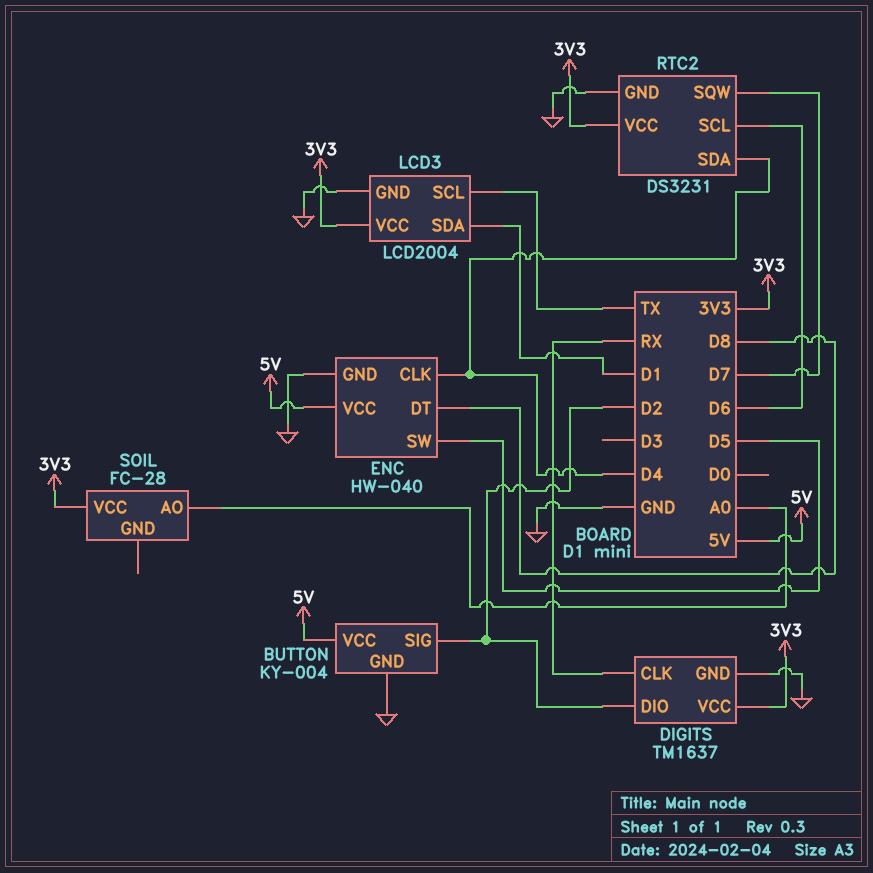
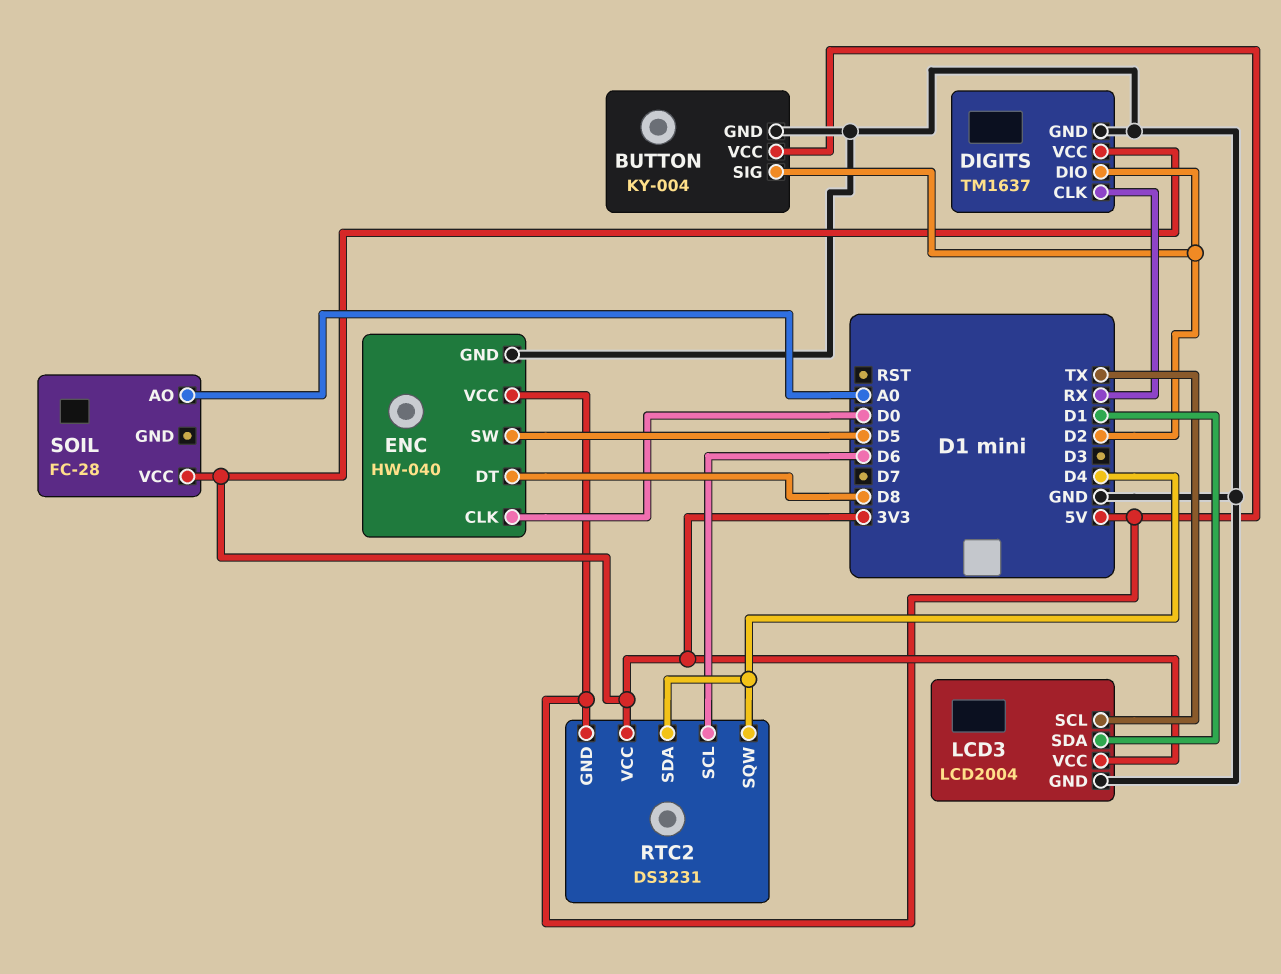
ENC pin CLK: D4 -> D0
RTC2 pin GND: GND -> 5V
RTC2 pin SQW: D7 -> D4

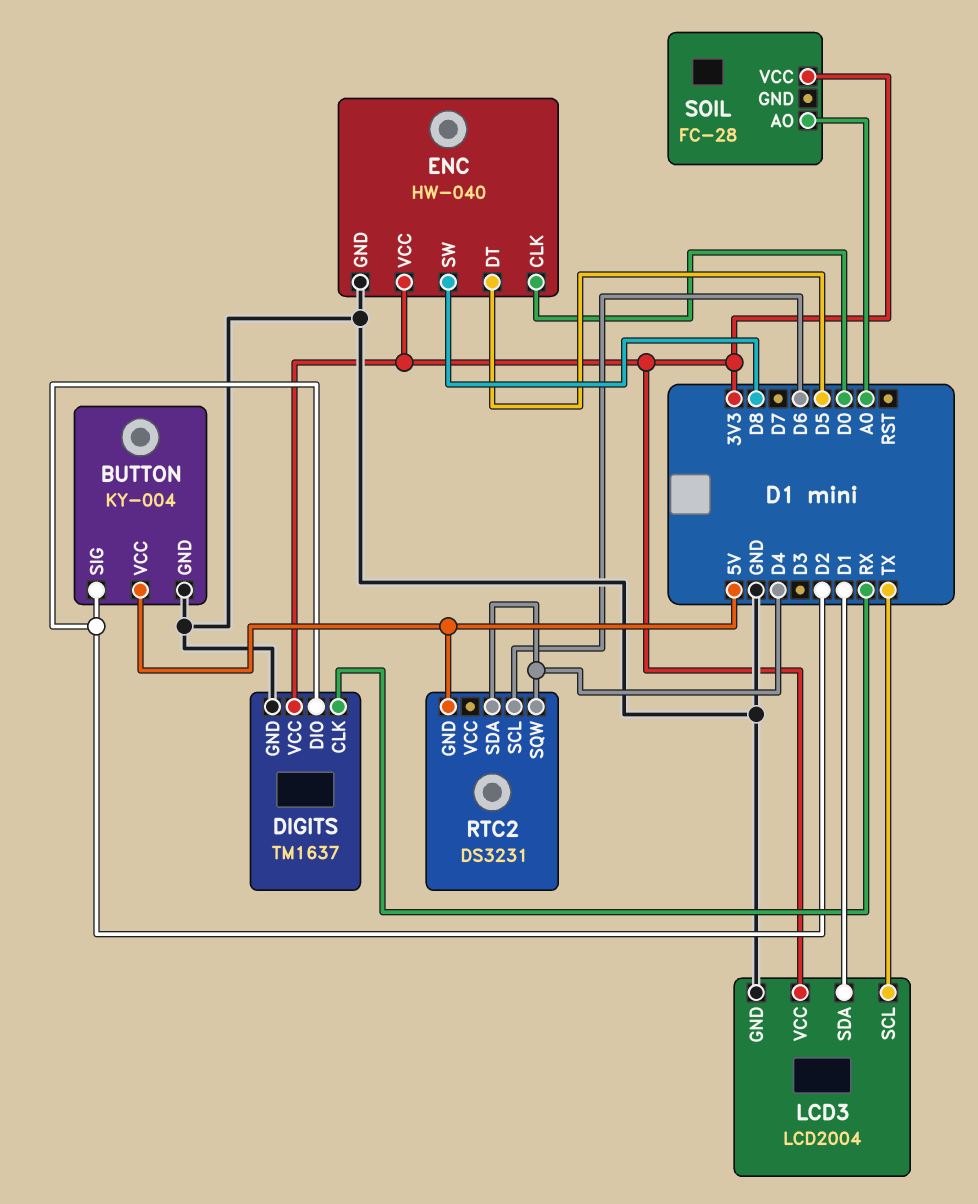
ENC pin DT: D8 -> D5
ENC pin SW: D5 -> D8
ENC pin VCC: 5V -> 3V3
RTC2 pin VCC: 3V3 -> none

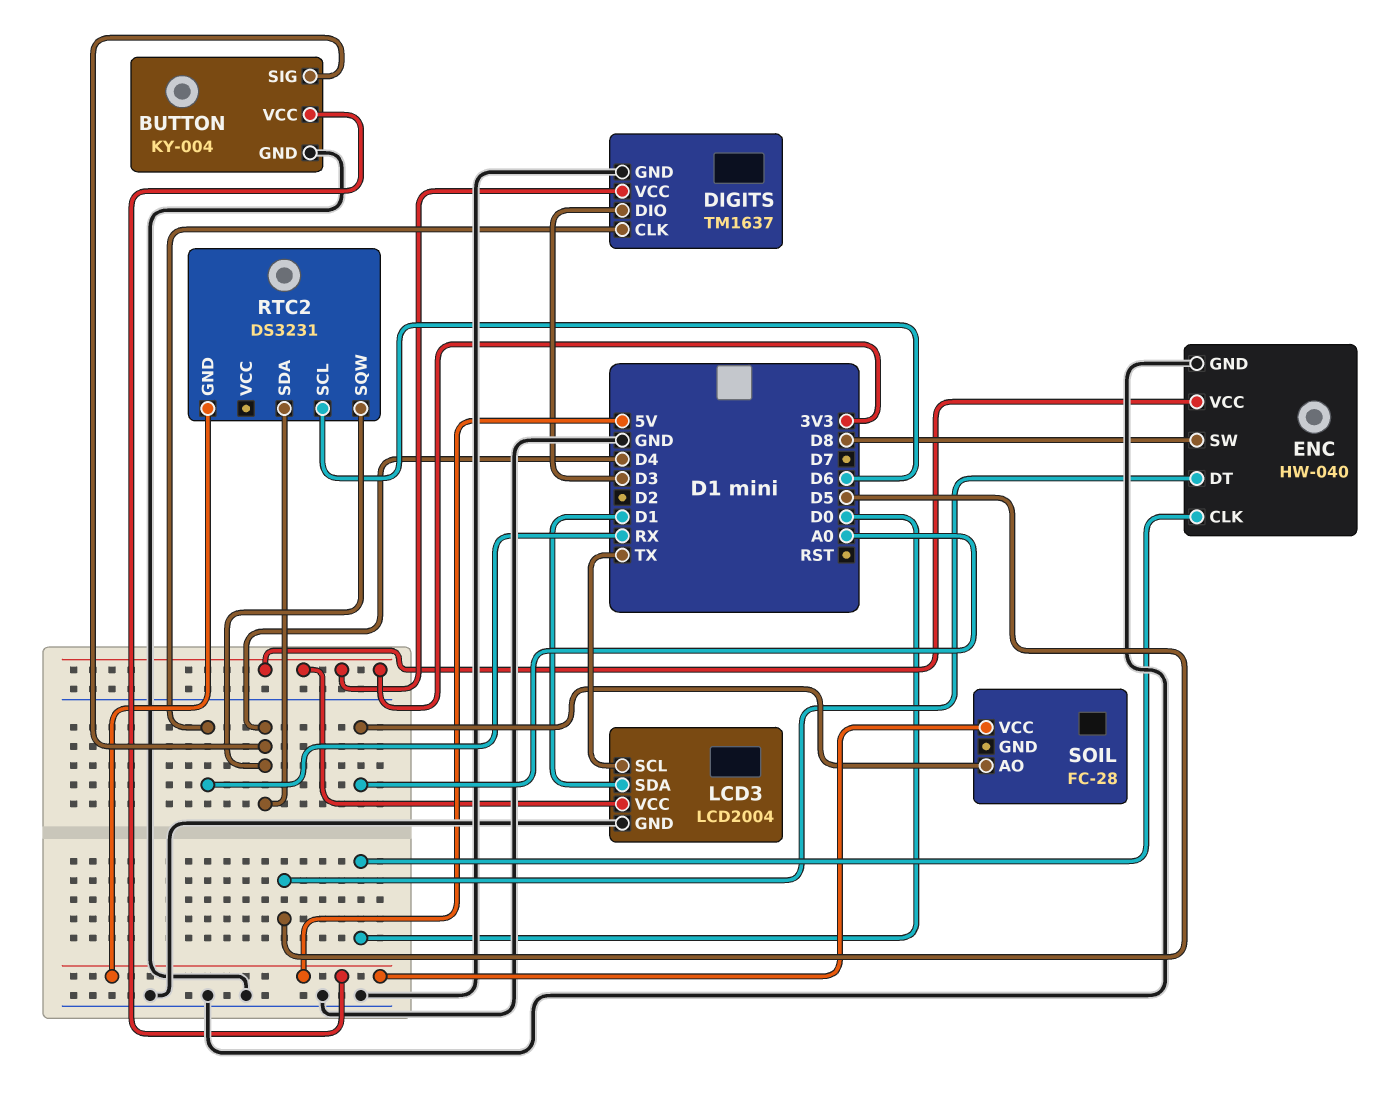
BUTTON pin SIG: D2 -> D4
DIGITS pin DIO: D2 -> D3
SOIL pin VCC: 3V3 -> 5V

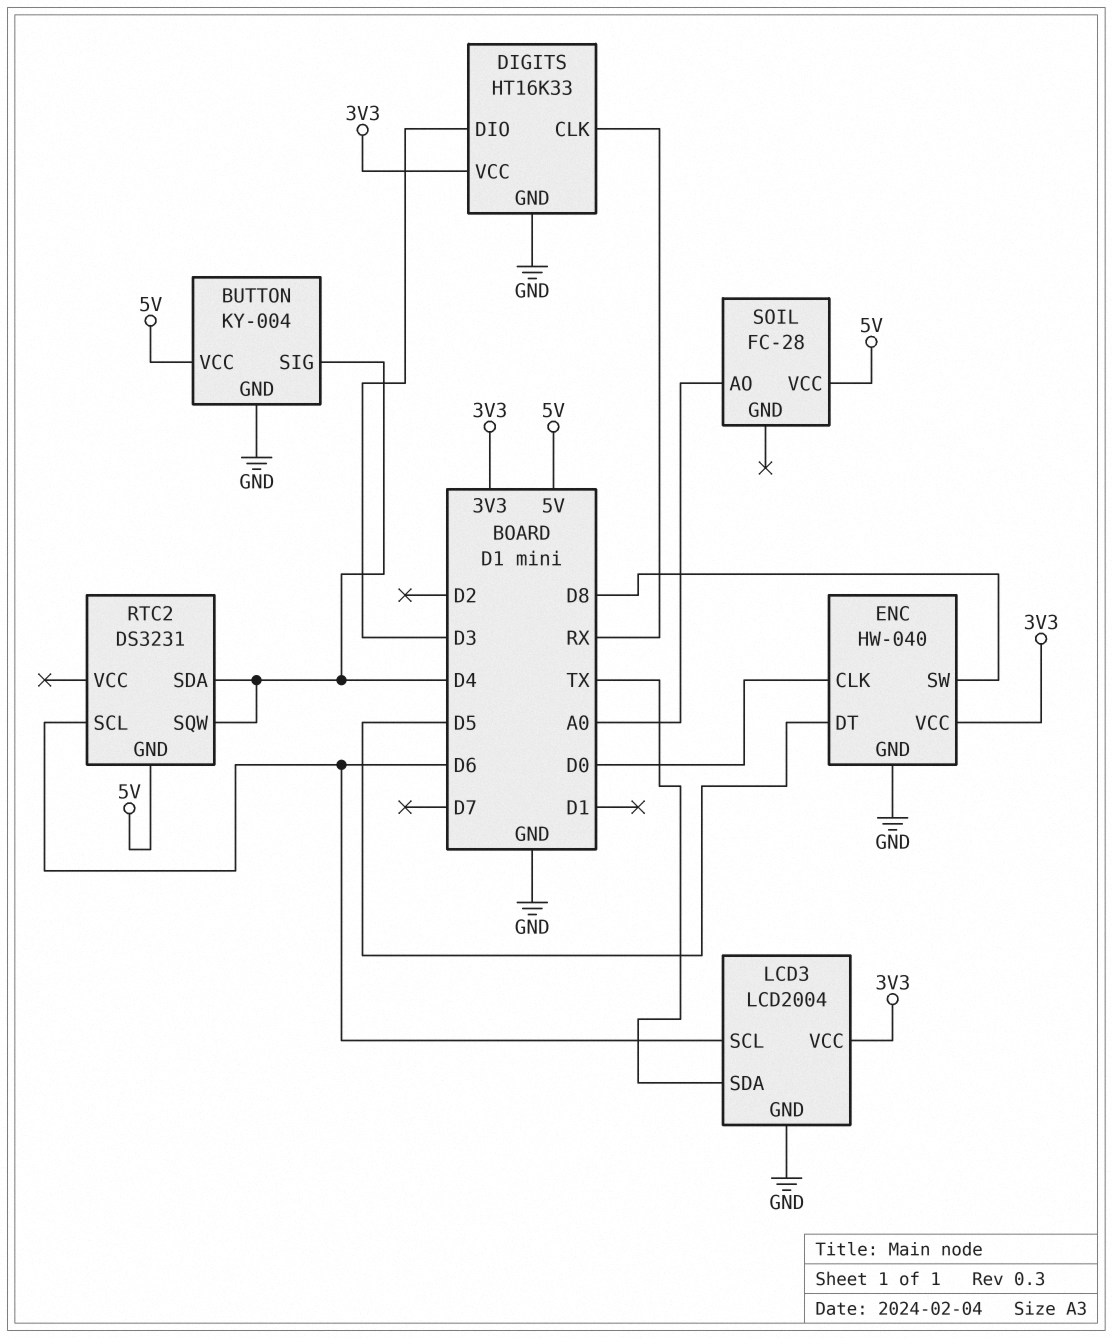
DIGITS: TM1637 -> HT16K33
LCD3 pin SCL: TX -> D6
LCD3 pin SDA: D1 -> TX

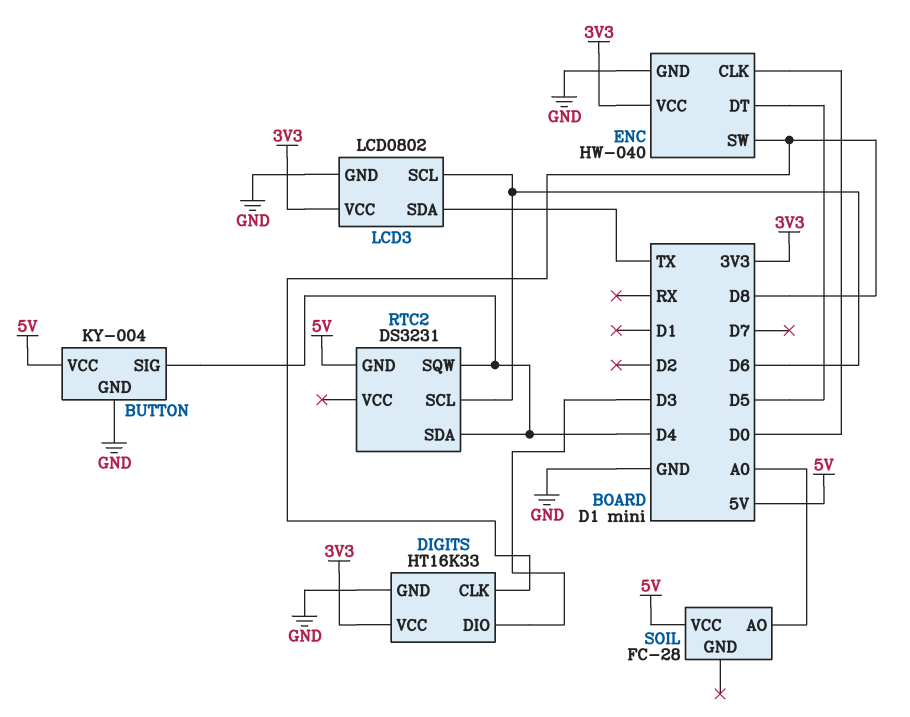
DIGITS pin CLK: RX -> D8
LCD3: LCD2004 -> LCD0802

